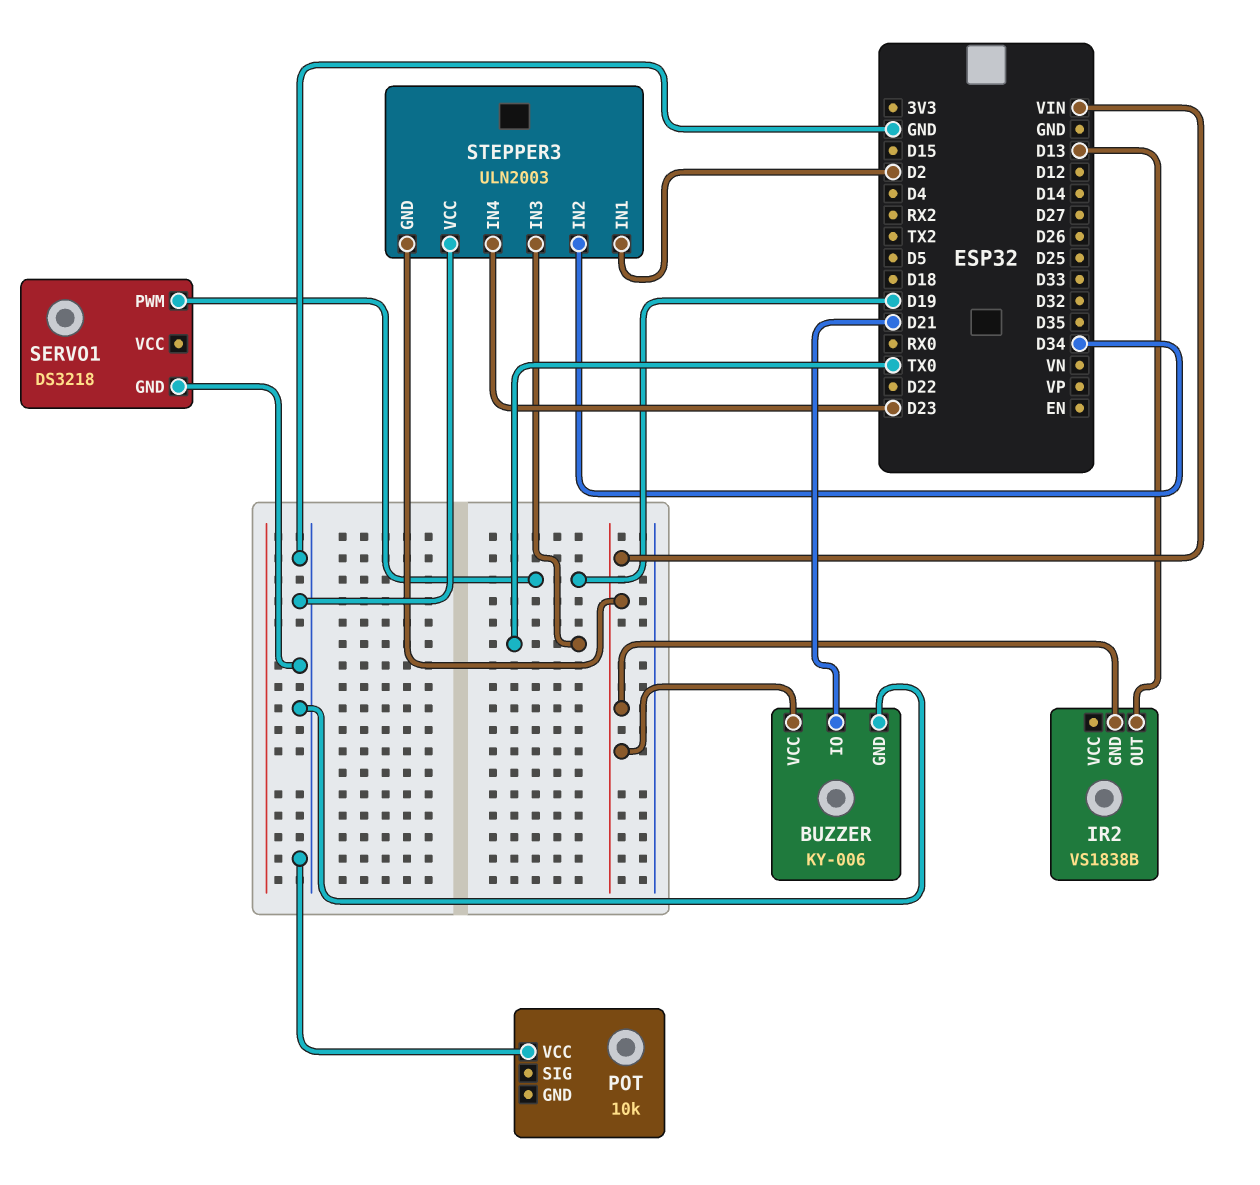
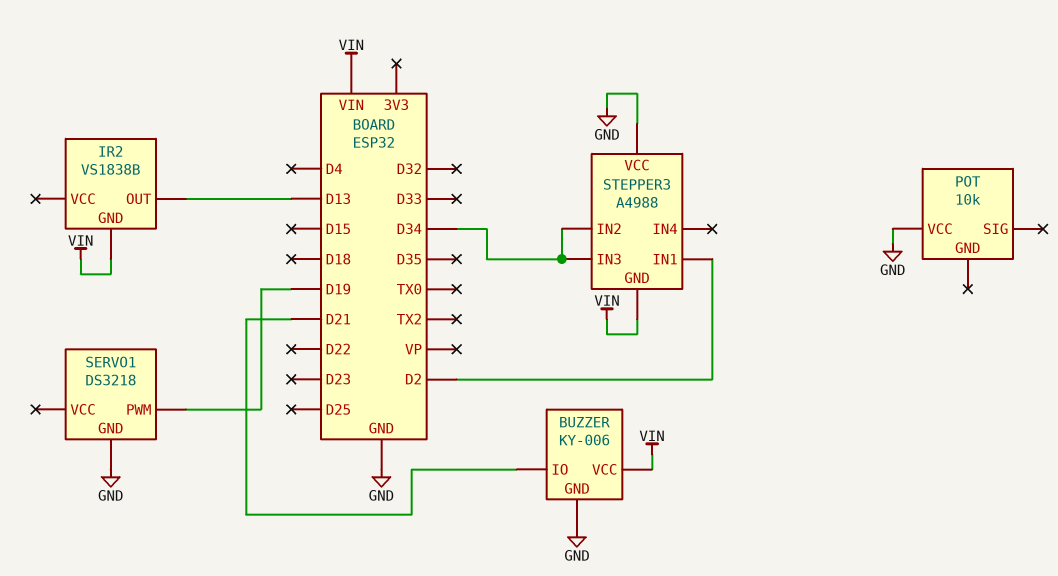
STEPPER3: ULN2003 -> A4988
STEPPER3 pin IN3: TX0 -> D34
STEPPER3 pin IN4: D23 -> none

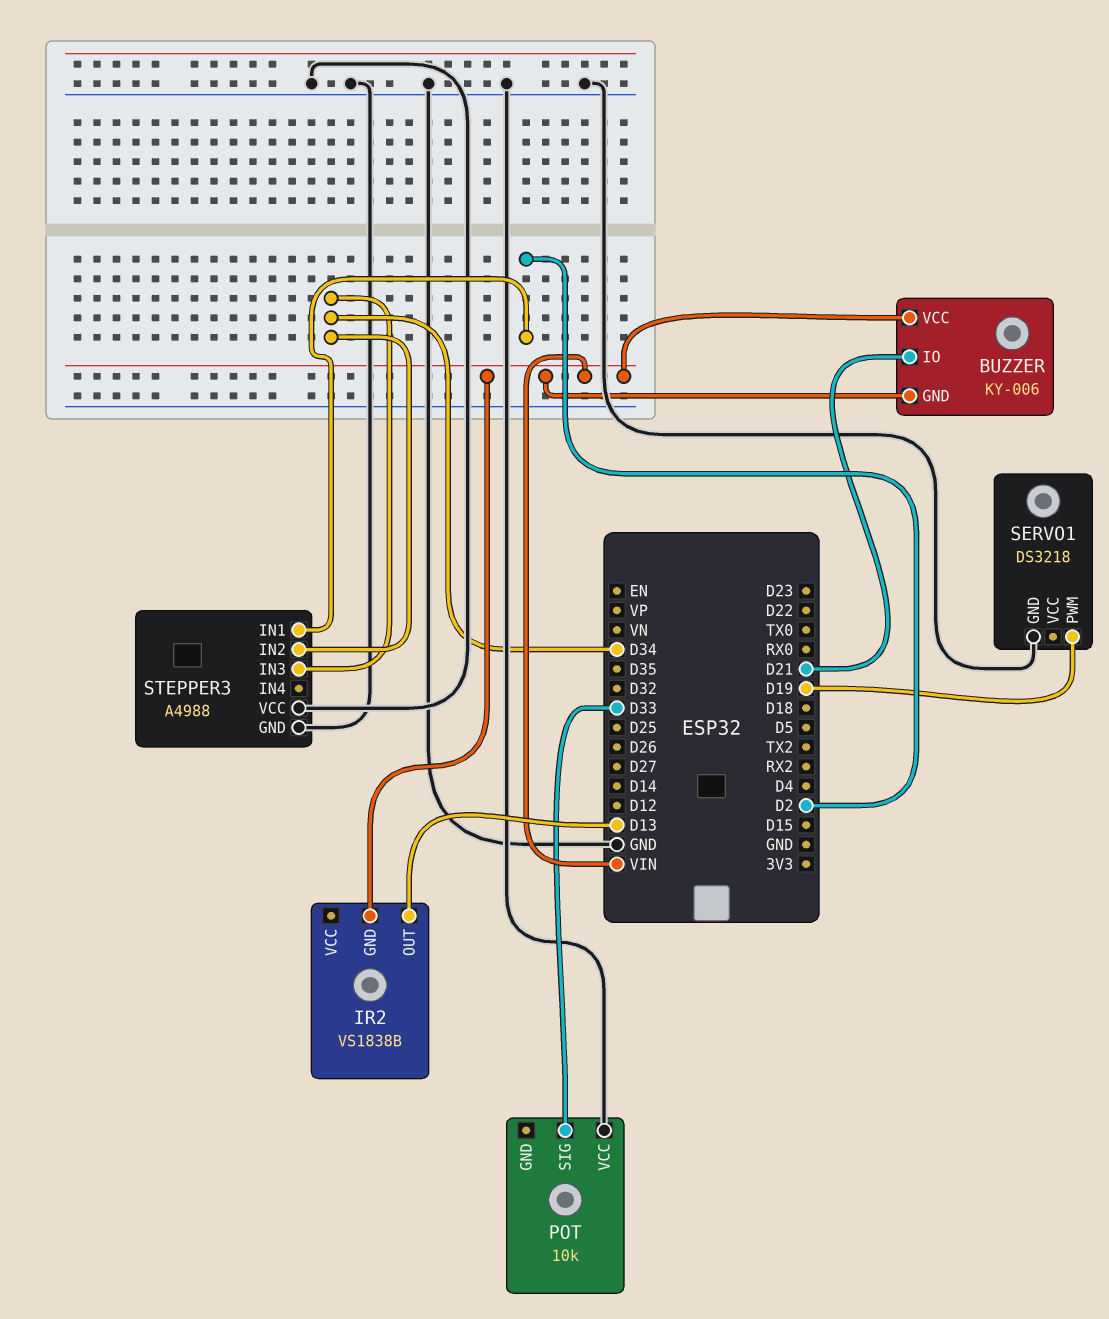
BUZZER pin GND: GND -> VIN
POT pin SIG: none -> D33
STEPPER3 pin GND: VIN -> GND

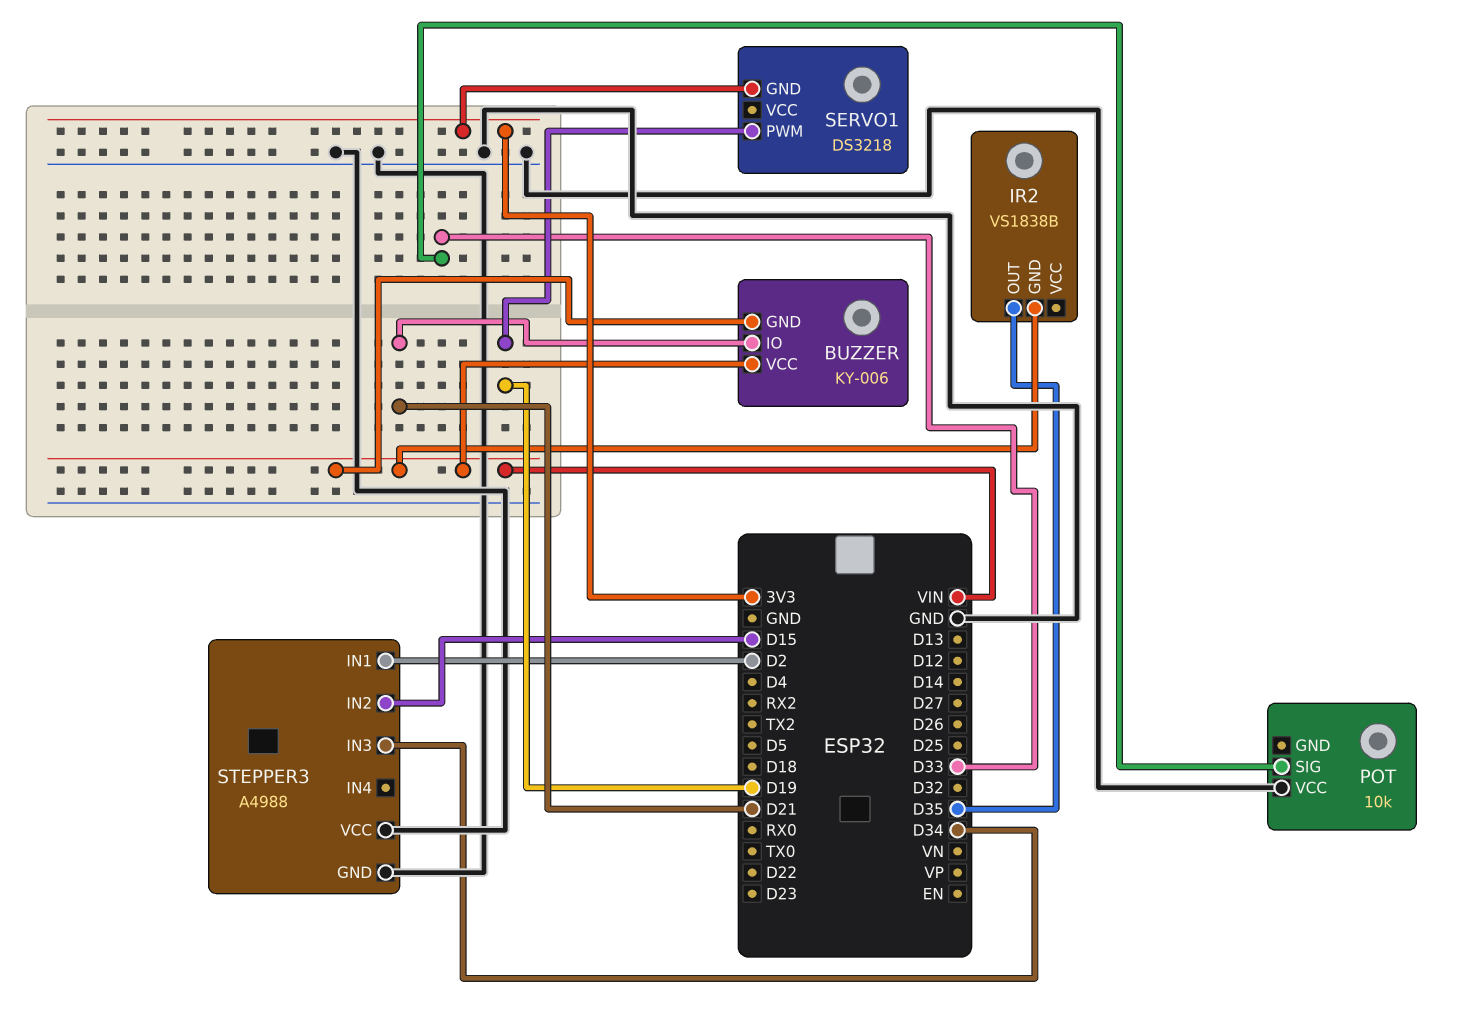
IR2 pin OUT: D13 -> D35
SERVO1 pin GND: GND -> 3V3
STEPPER3 pin IN2: D34 -> D15

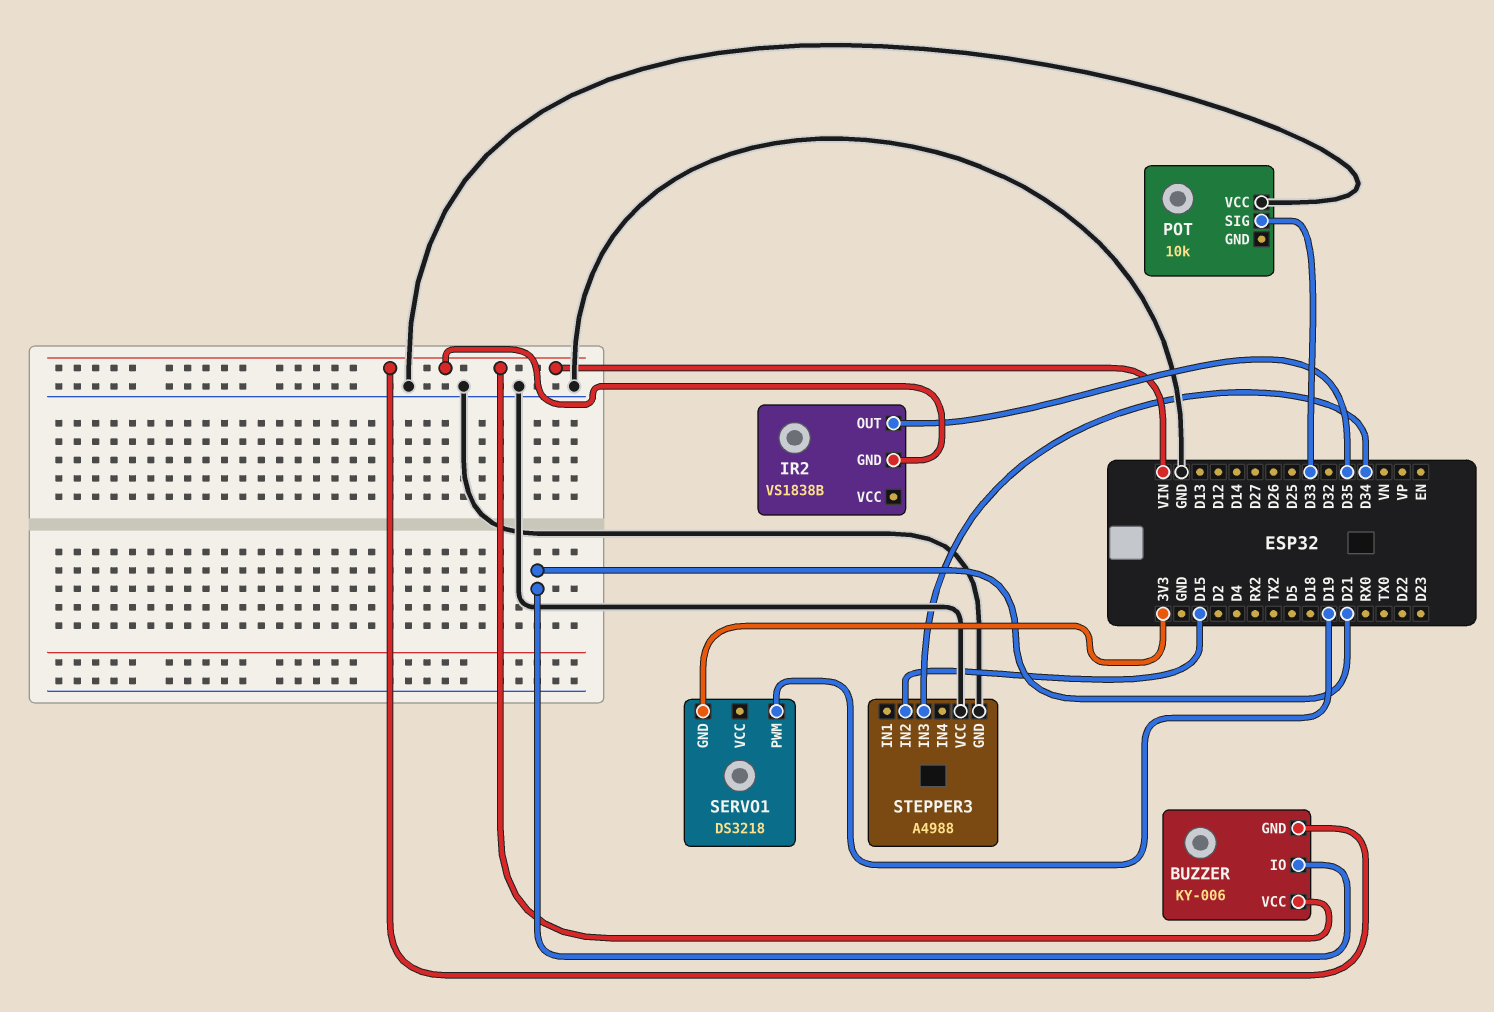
STEPPER3 pin IN1: D2 -> none

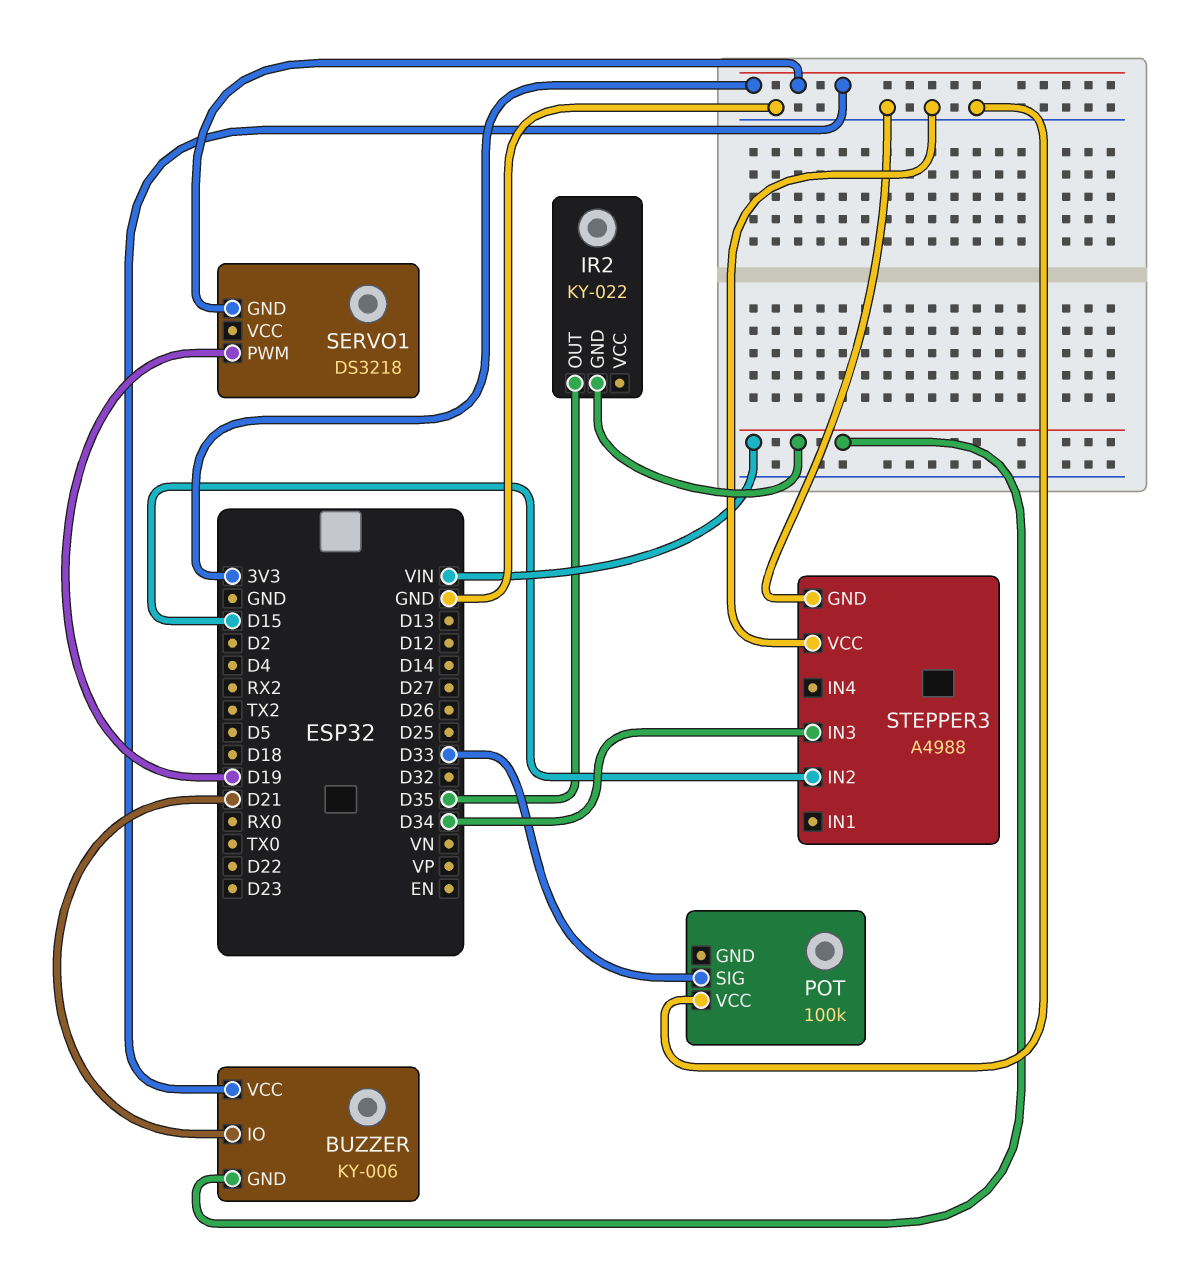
BUZZER pin VCC: VIN -> 3V3
IR2: VS1838B -> KY-022
POT: 10k -> 100k

